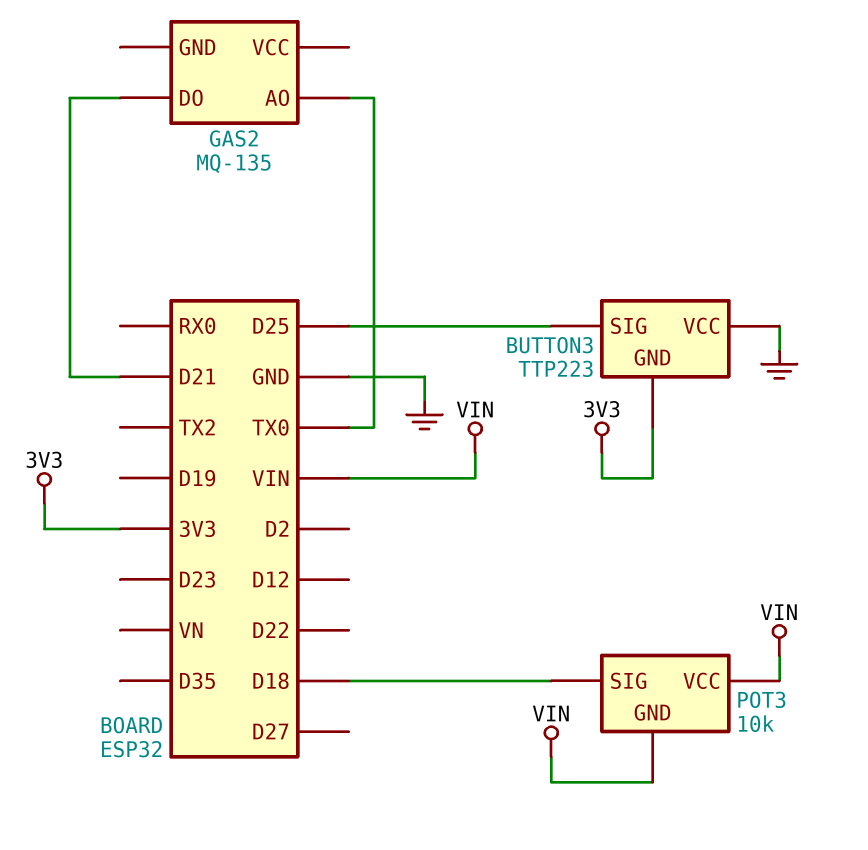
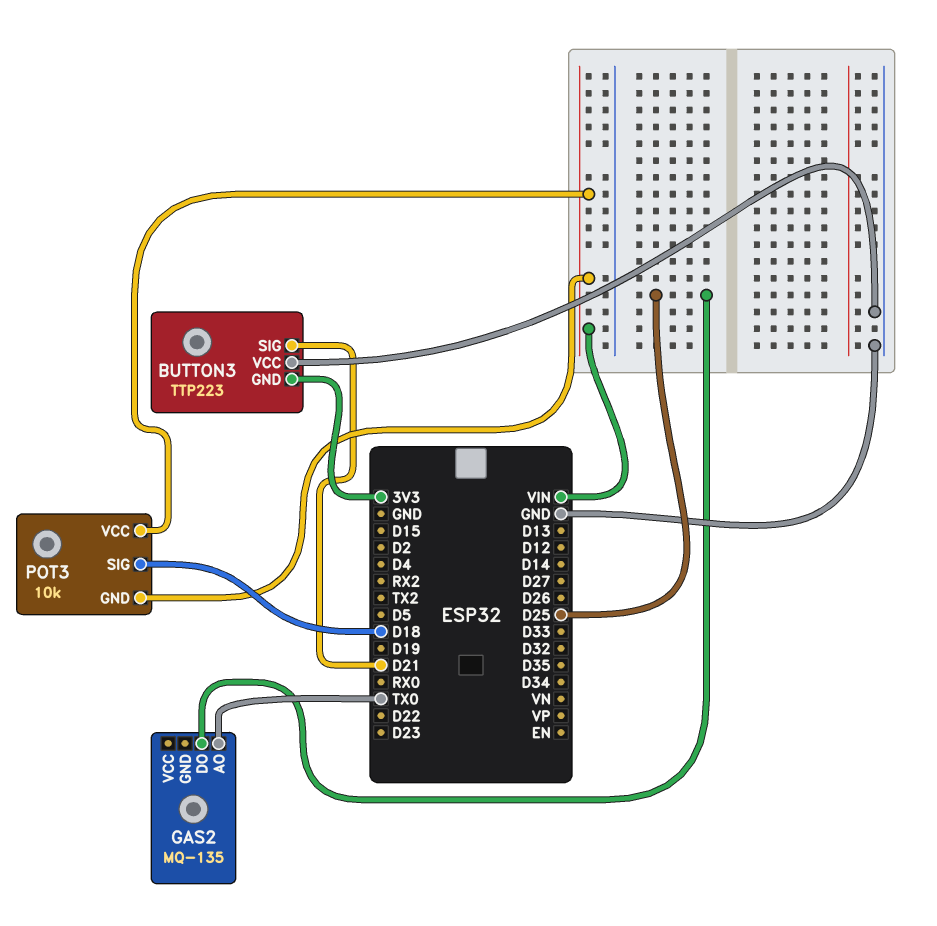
BUTTON3 pin SIG: D25 -> D21
GAS2 pin DO: D21 -> D25

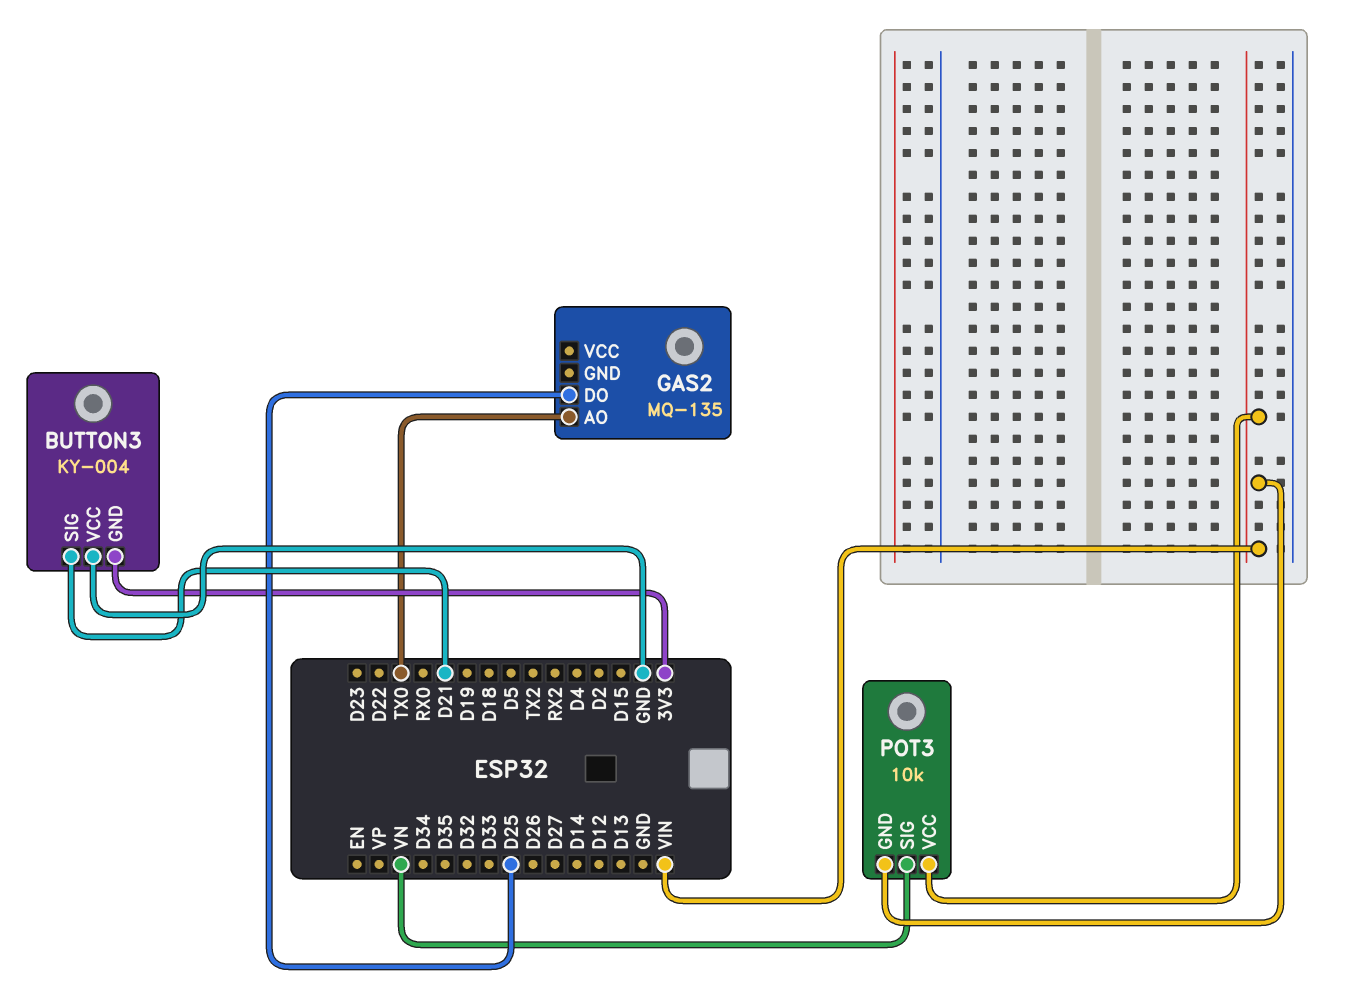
BUTTON3: TTP223 -> KY-004
POT3 pin SIG: D18 -> VN

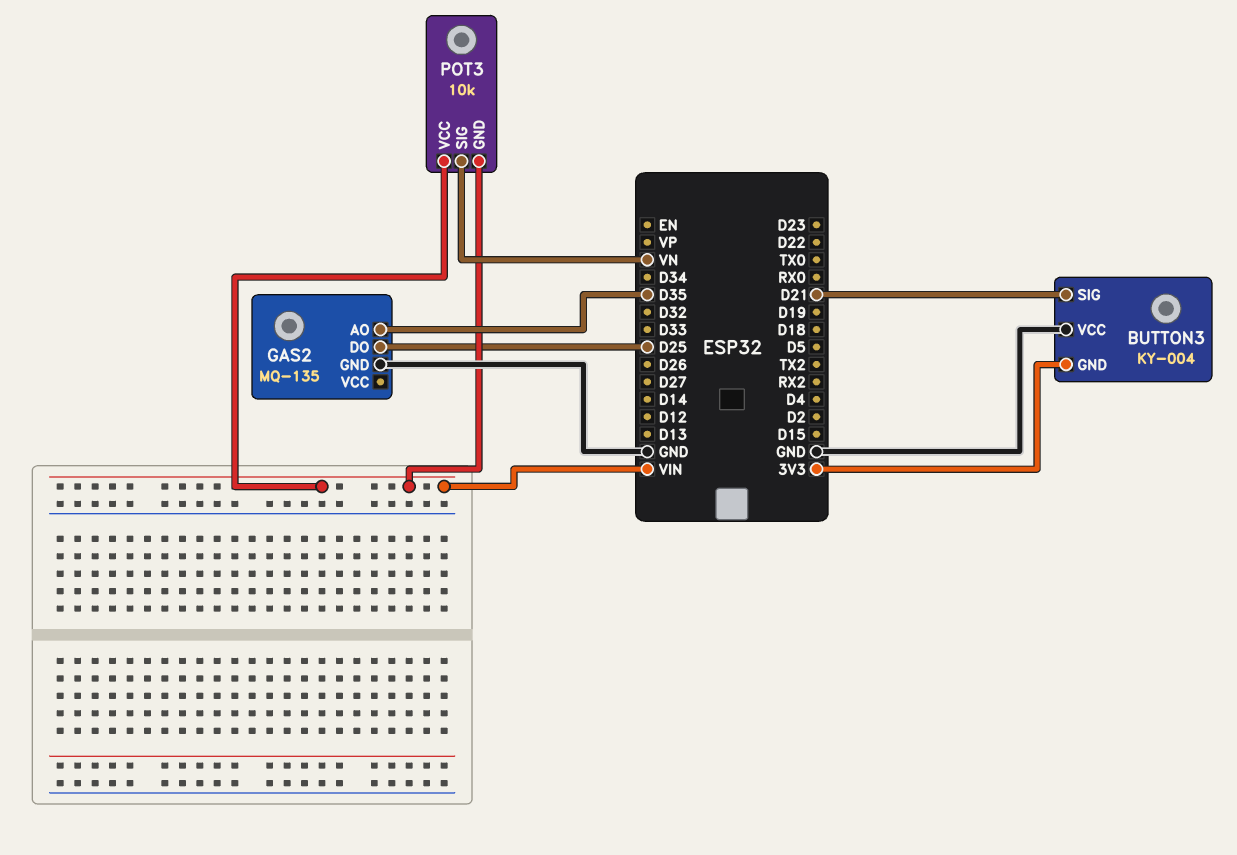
GAS2 pin AO: TX0 -> D35
GAS2 pin GND: none -> GND

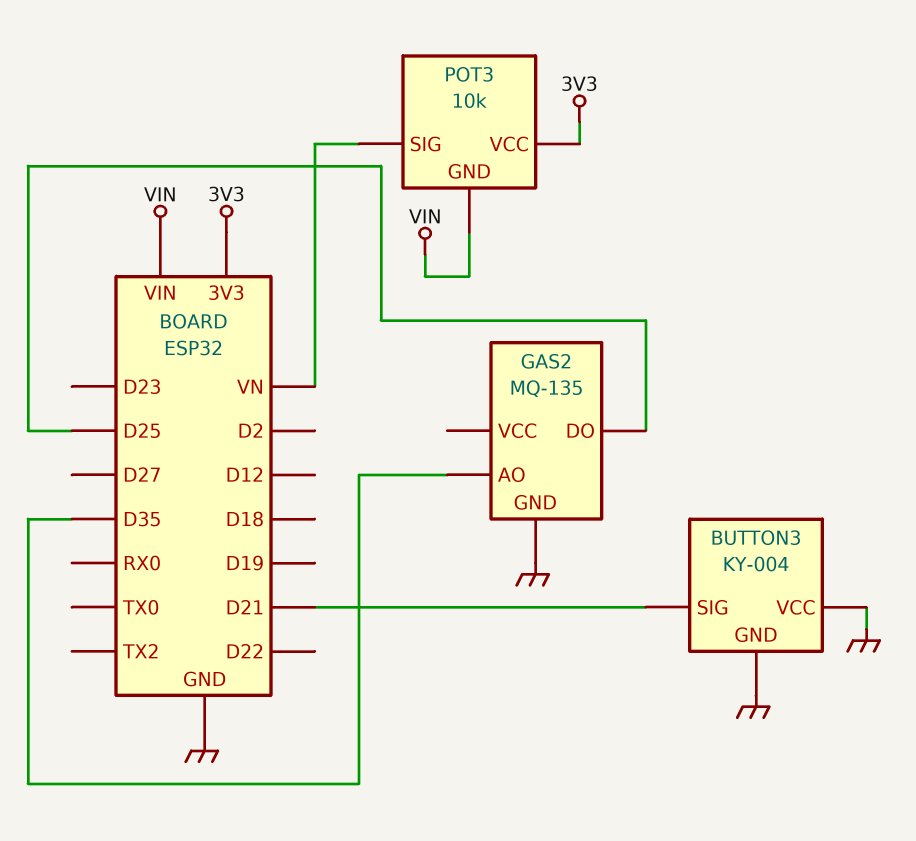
BUTTON3 pin GND: 3V3 -> GND
POT3 pin VCC: VIN -> 3V3

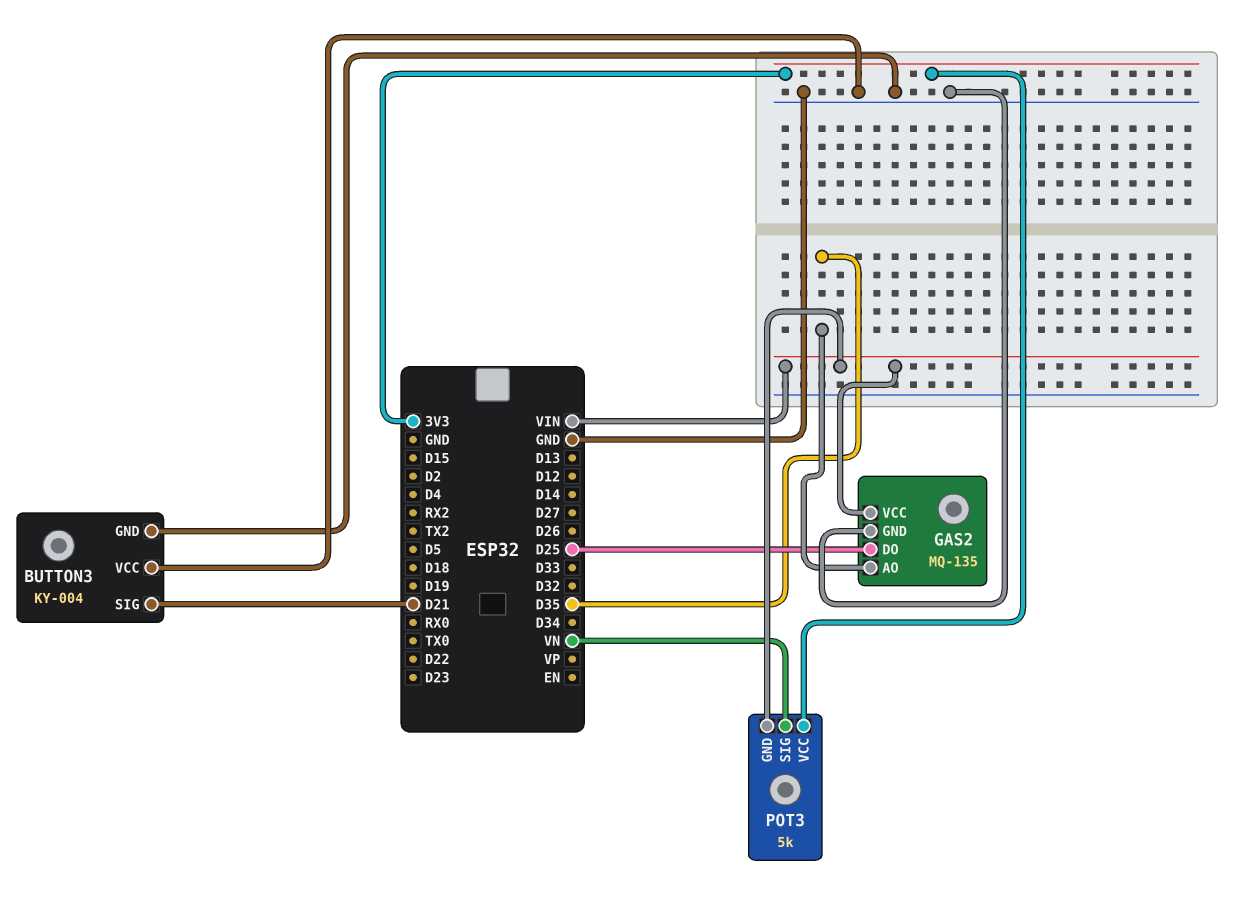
GAS2 pin VCC: none -> VIN
POT3: 10k -> 5k

